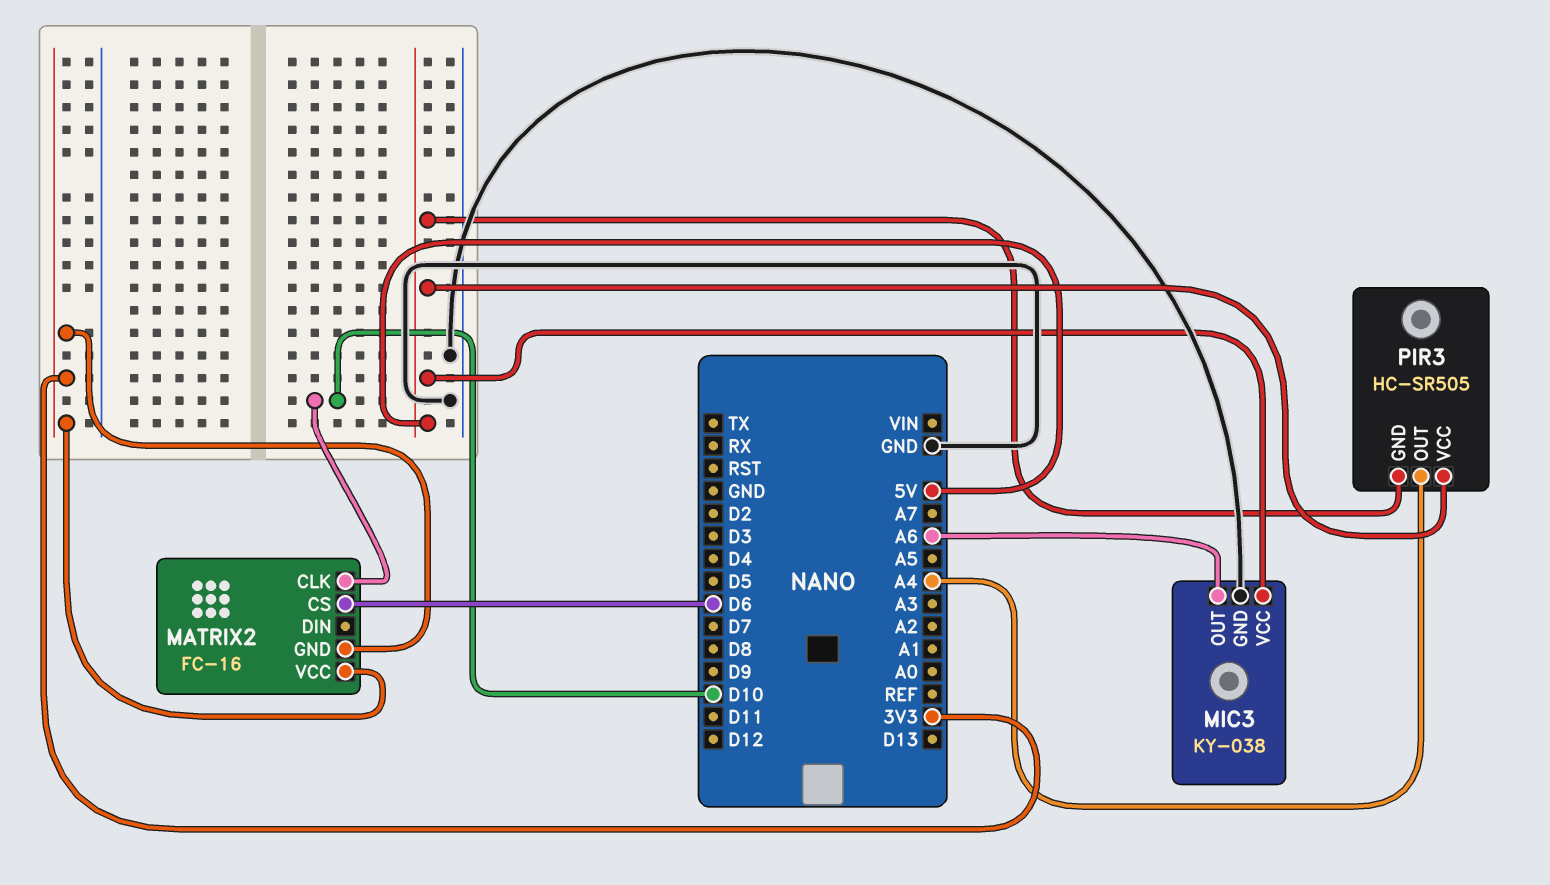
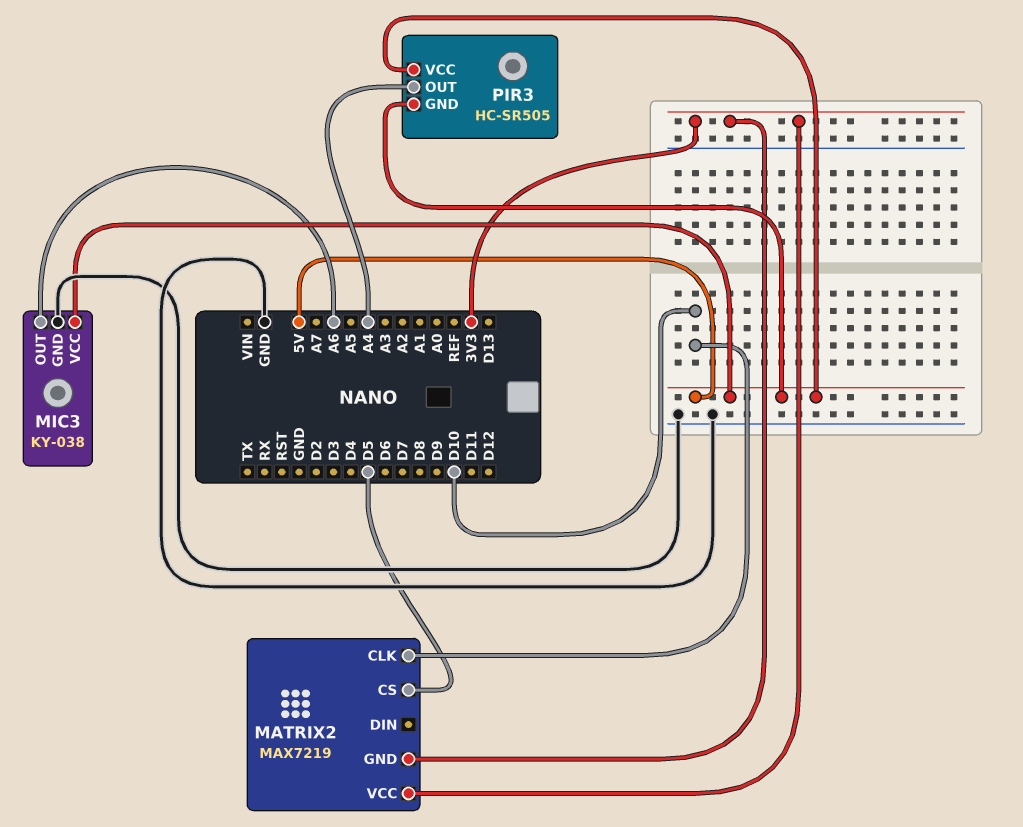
MATRIX2: FC-16 -> MAX7219
MATRIX2 pin CS: D6 -> D5

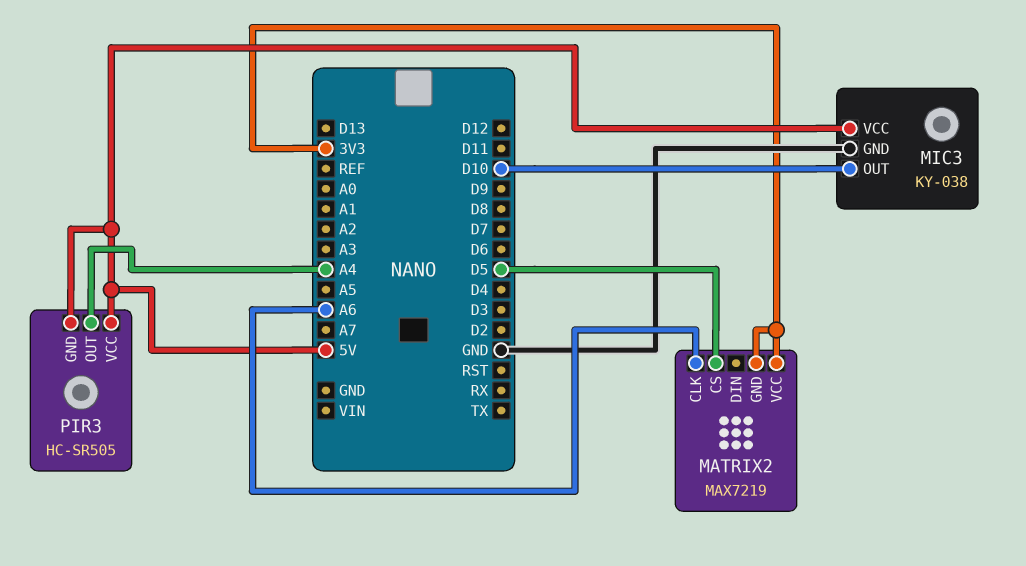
MATRIX2 pin CLK: D10 -> A6
MIC3 pin OUT: A6 -> D10

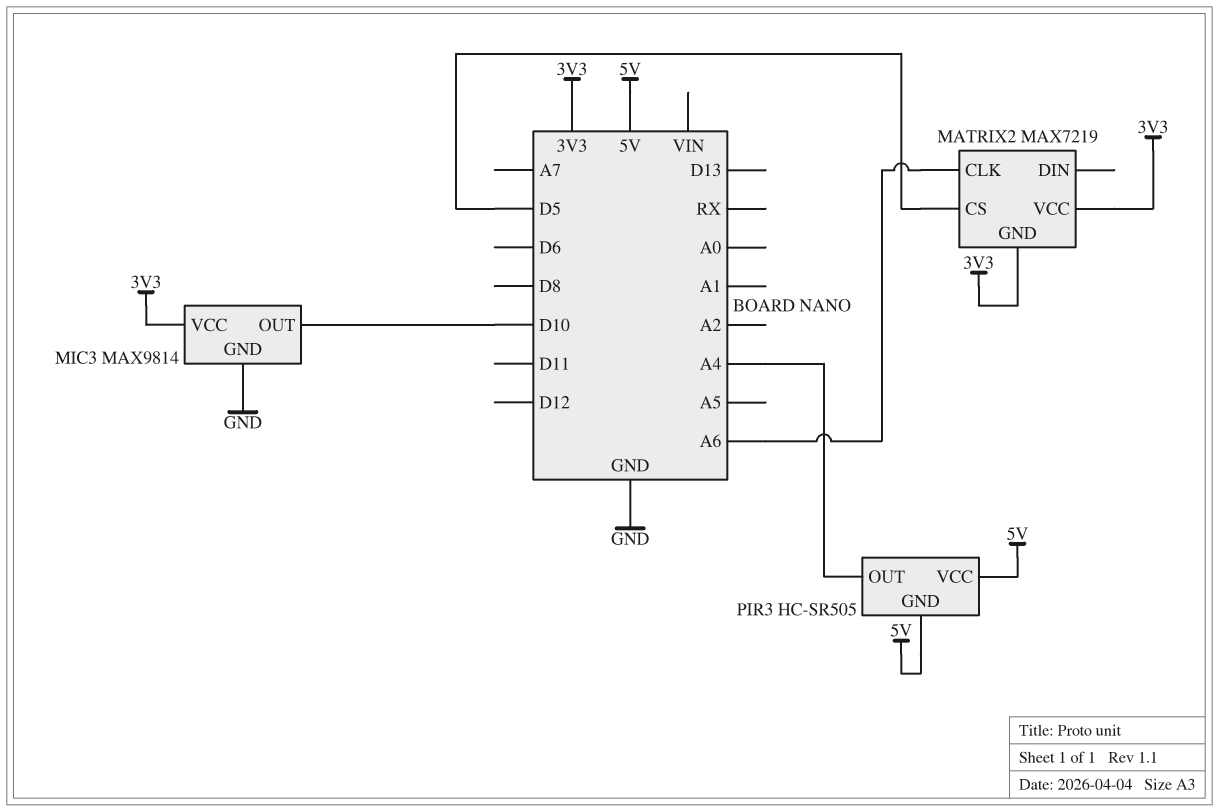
MIC3: KY-038 -> MAX9814
MIC3 pin VCC: 5V -> 3V3

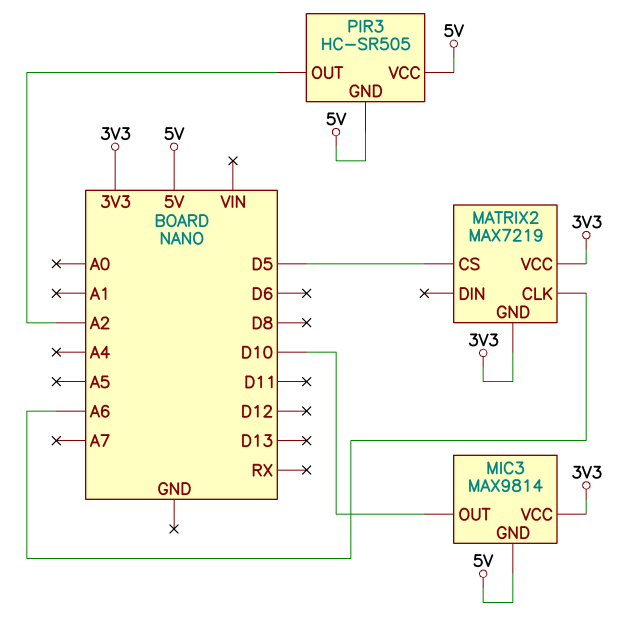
MIC3 pin GND: GND -> 5V
PIR3 pin OUT: A4 -> A2

